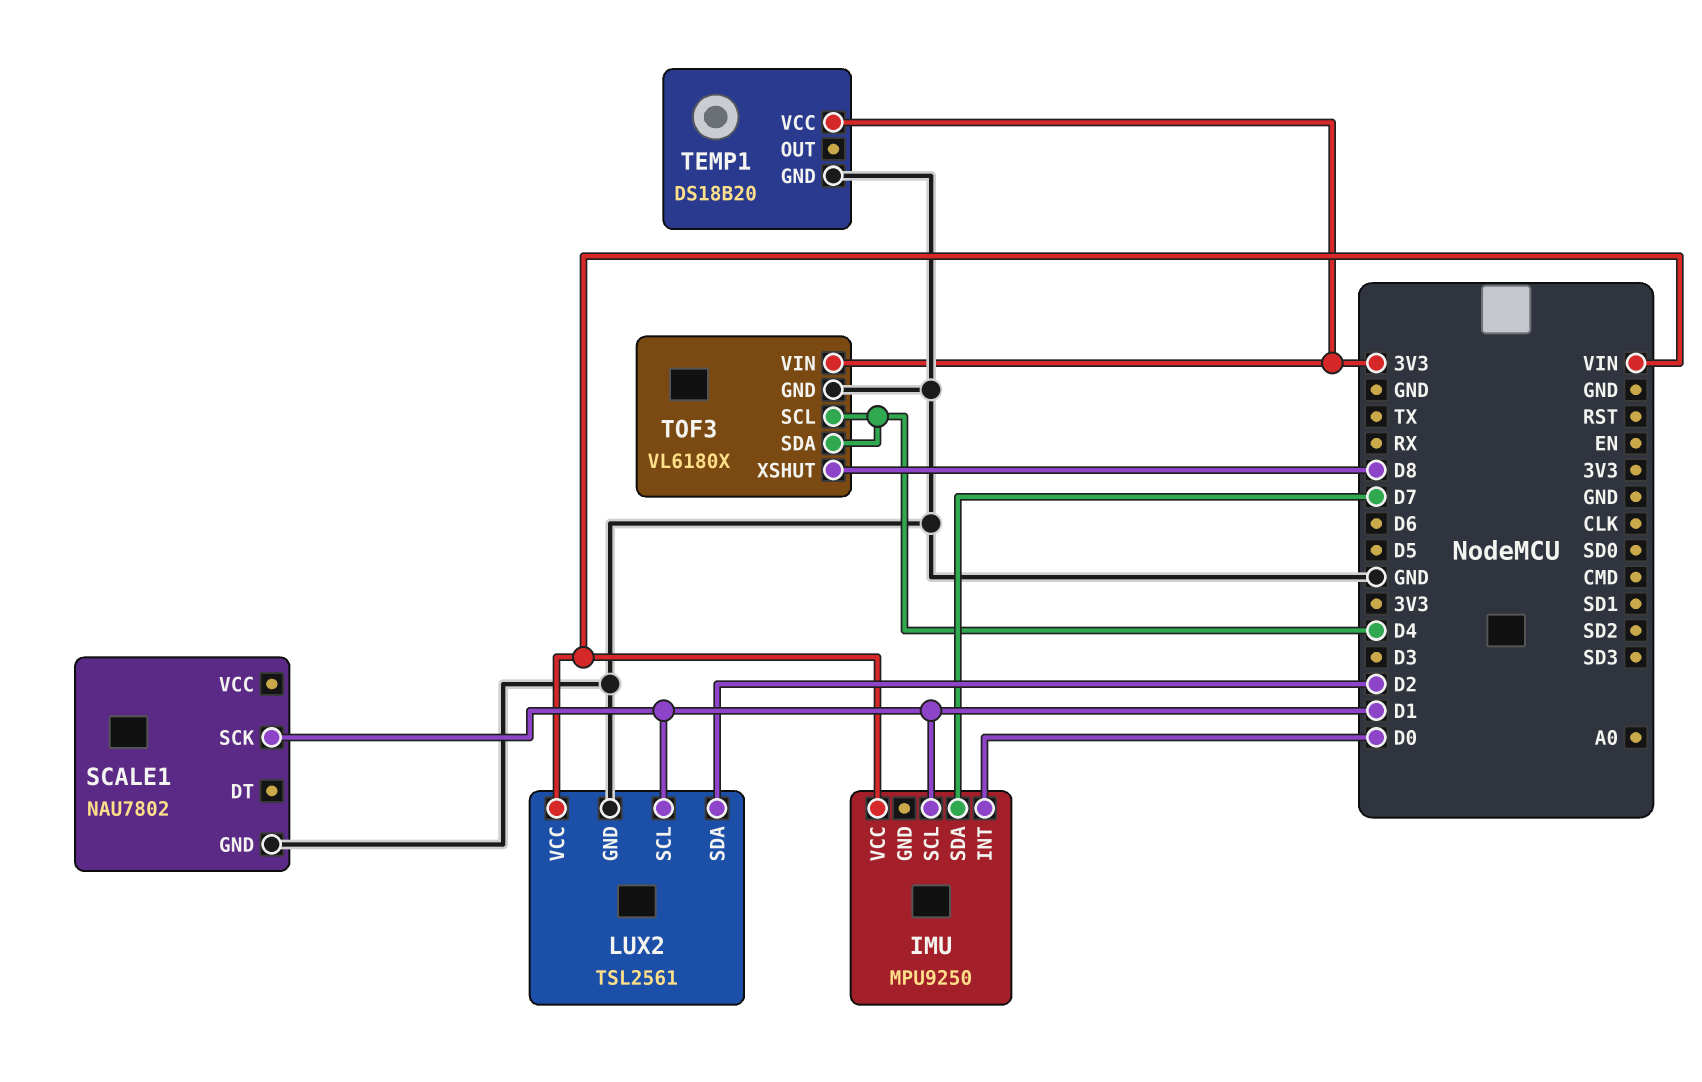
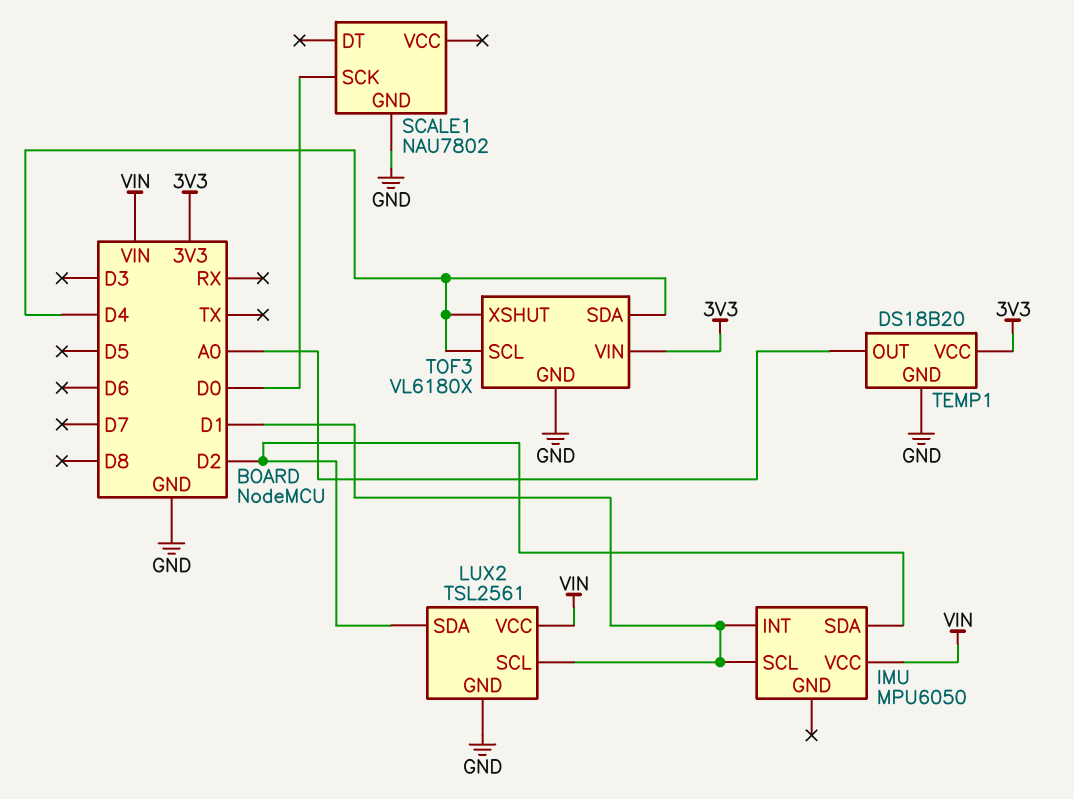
IMU: MPU9250 -> MPU6050
IMU pin INT: D0 -> D1
IMU pin SDA: D7 -> D2
SCALE1 pin SCK: D1 -> D0
TEMP1 pin OUT: none -> A0
TOF3 pin XSHUT: D8 -> D4

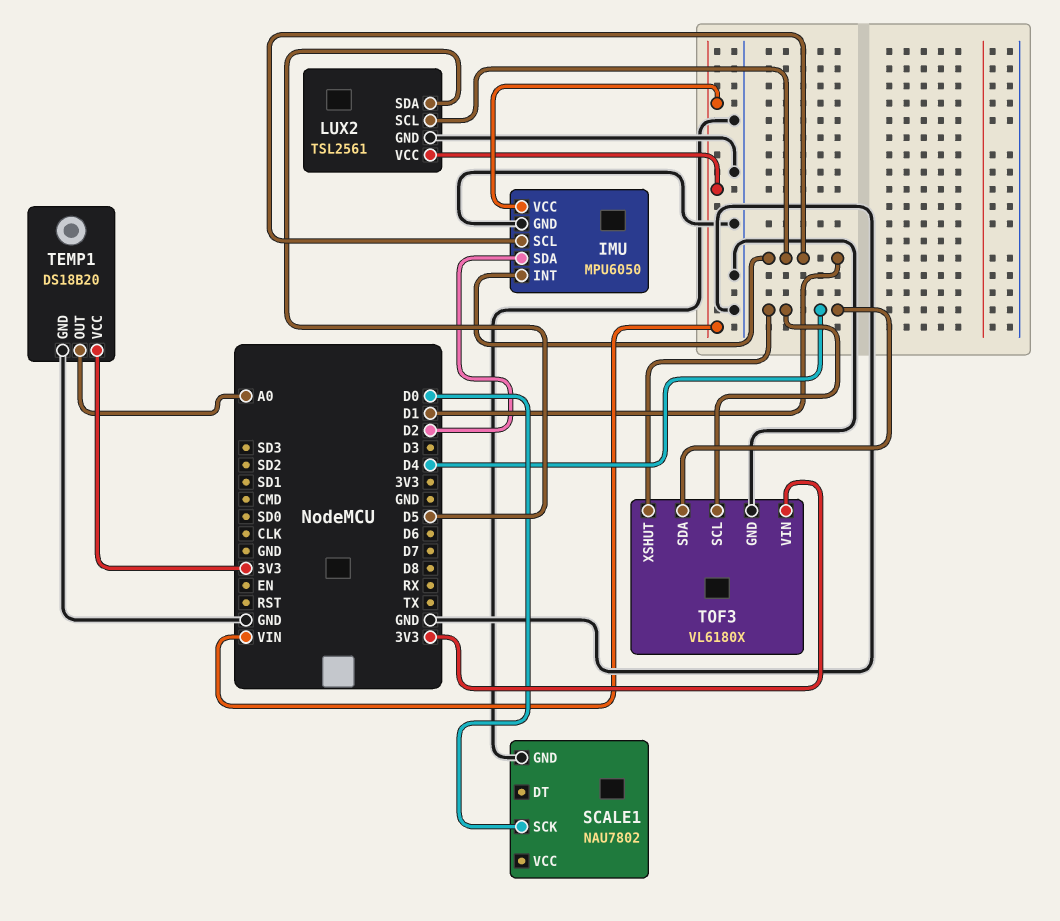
IMU pin GND: none -> GND
LUX2 pin SDA: D2 -> D5

